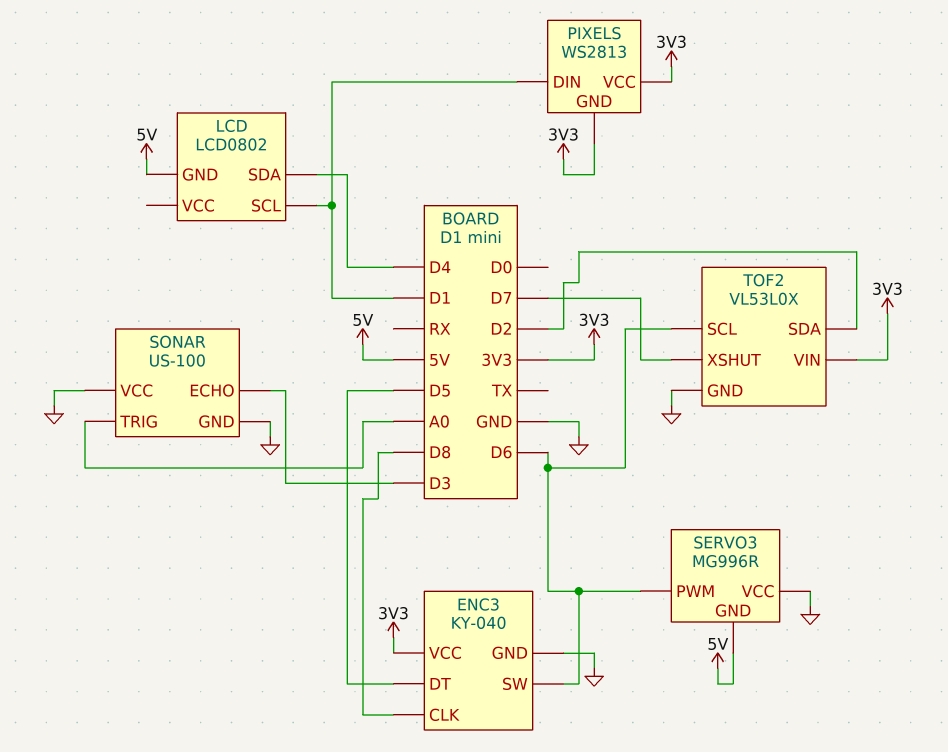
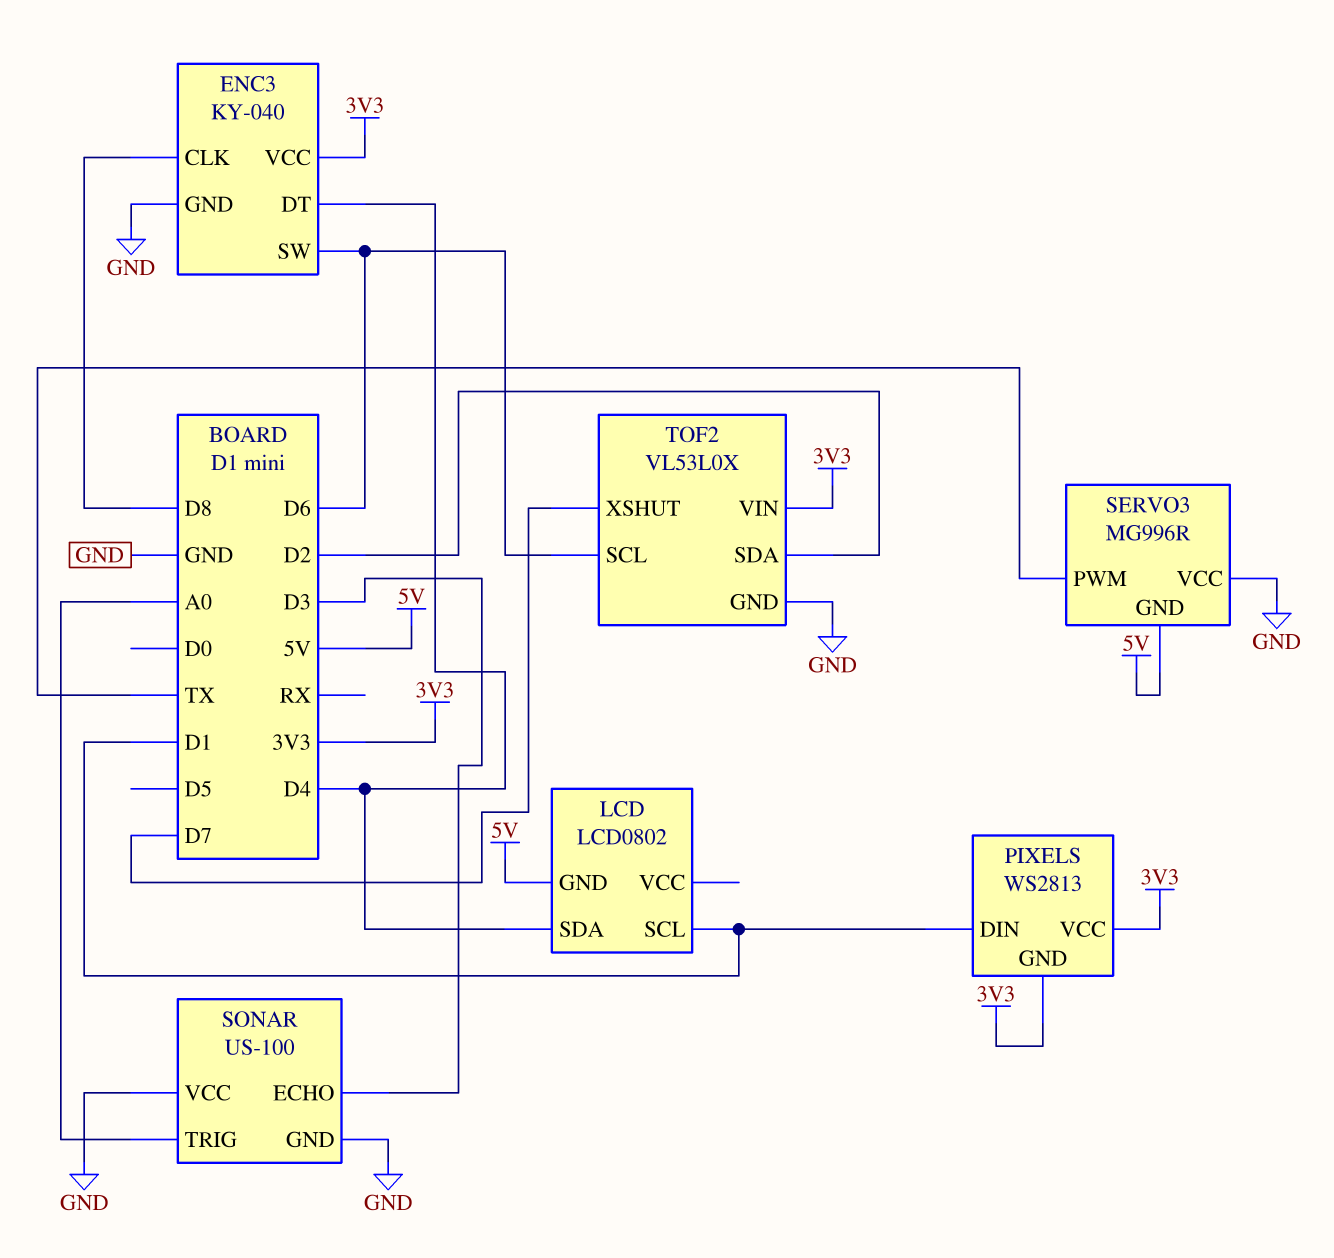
ENC3 pin DT: D5 -> D4
SERVO3 pin PWM: D6 -> TX

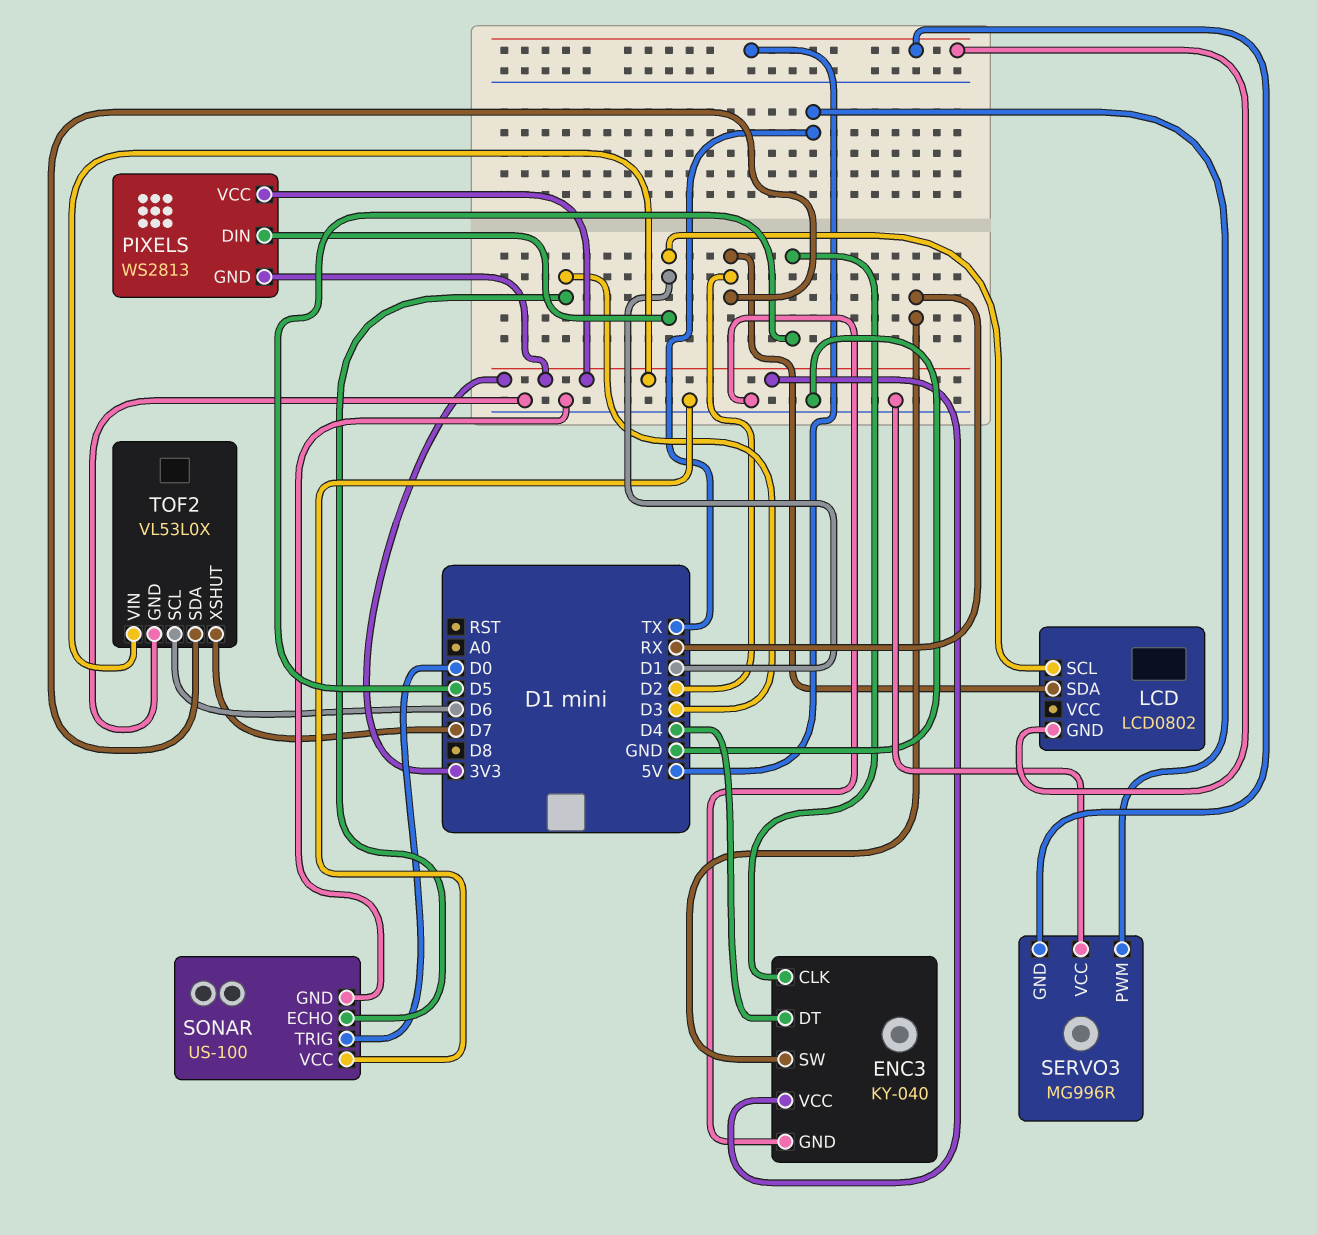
ENC3 pin CLK: D8 -> D5
ENC3 pin SW: D6 -> RX
LCD pin SDA: D4 -> D2
SONAR pin TRIG: A0 -> D0

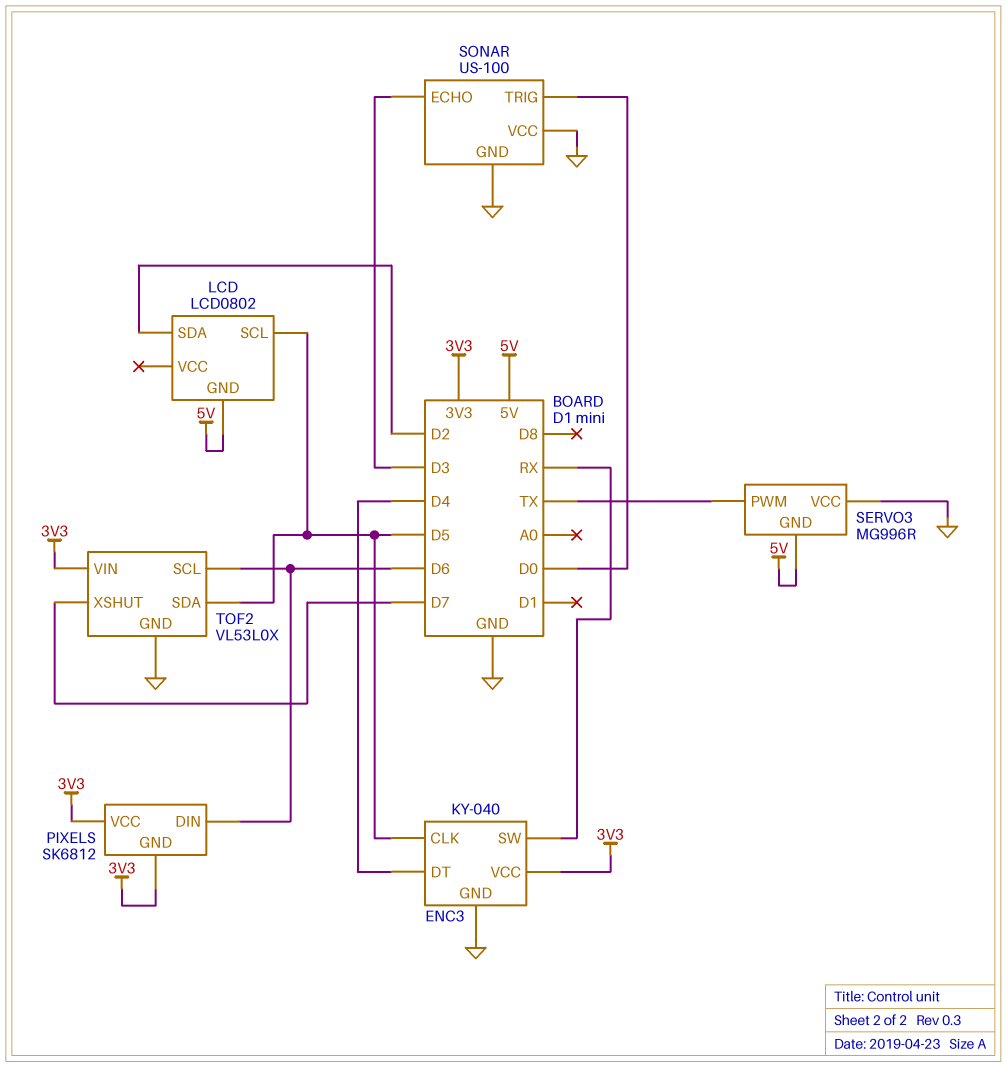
LCD pin SCL: D1 -> D5
PIXELS: WS2813 -> SK6812
PIXELS pin DIN: D1 -> D6
TOF2 pin SDA: D2 -> D5

